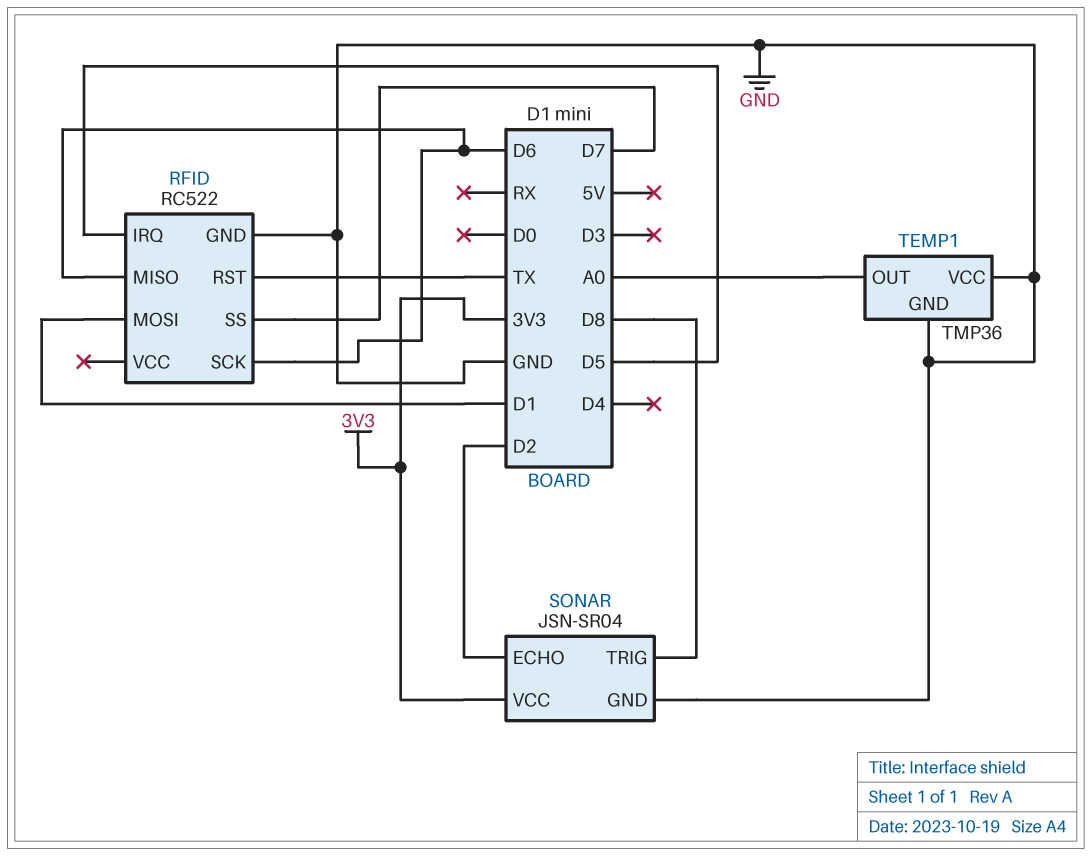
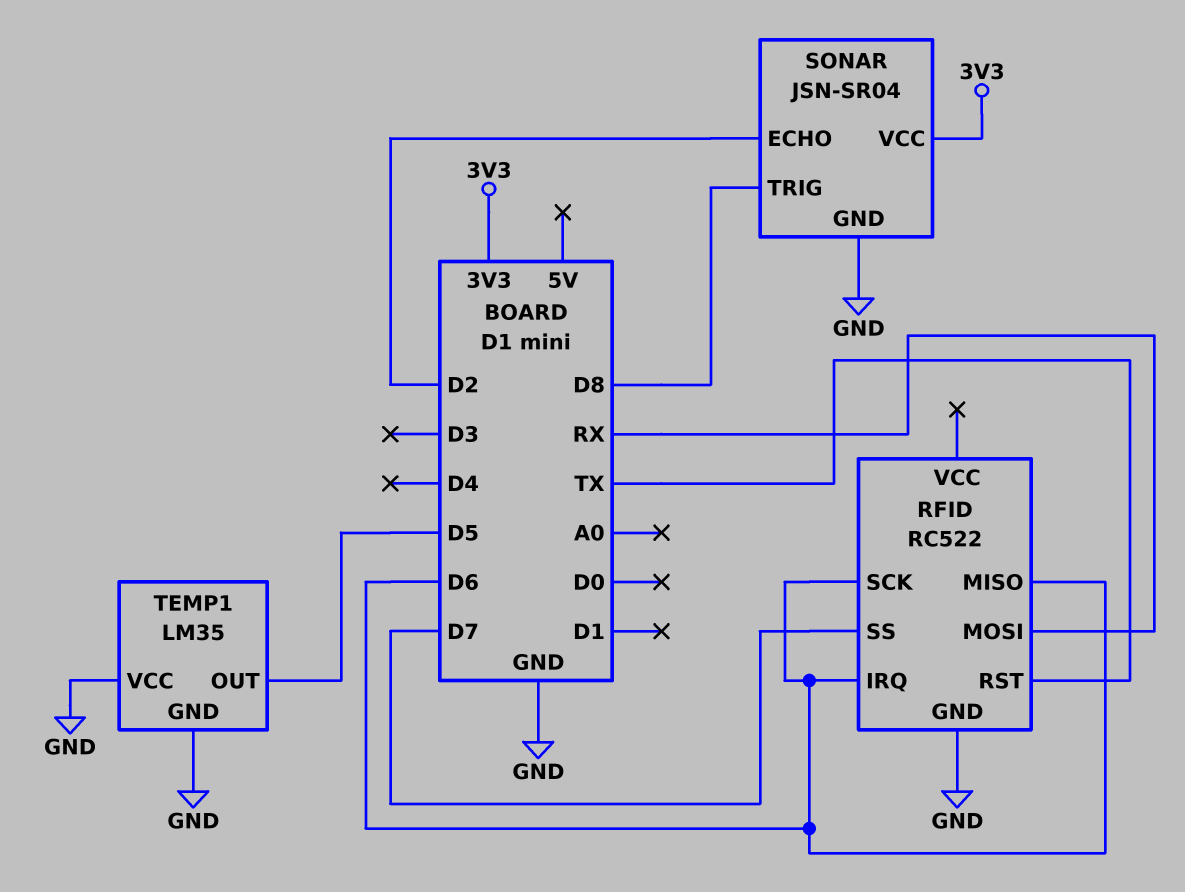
RFID pin IRQ: D5 -> D6
RFID pin MOSI: D1 -> RX
TEMP1: TMP36 -> LM35
TEMP1 pin OUT: A0 -> D5

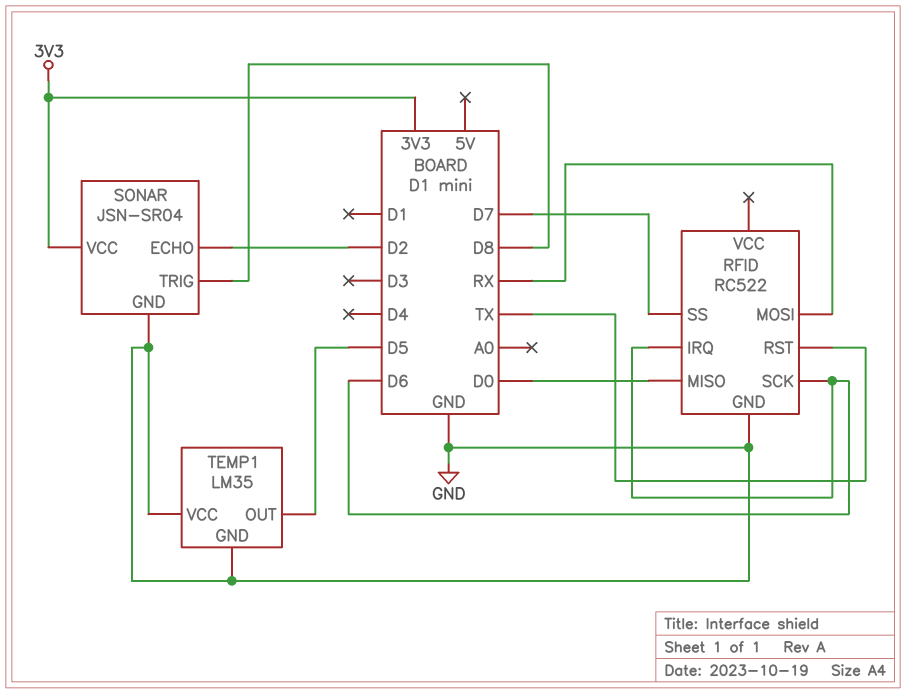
RFID pin MISO: D6 -> D0

